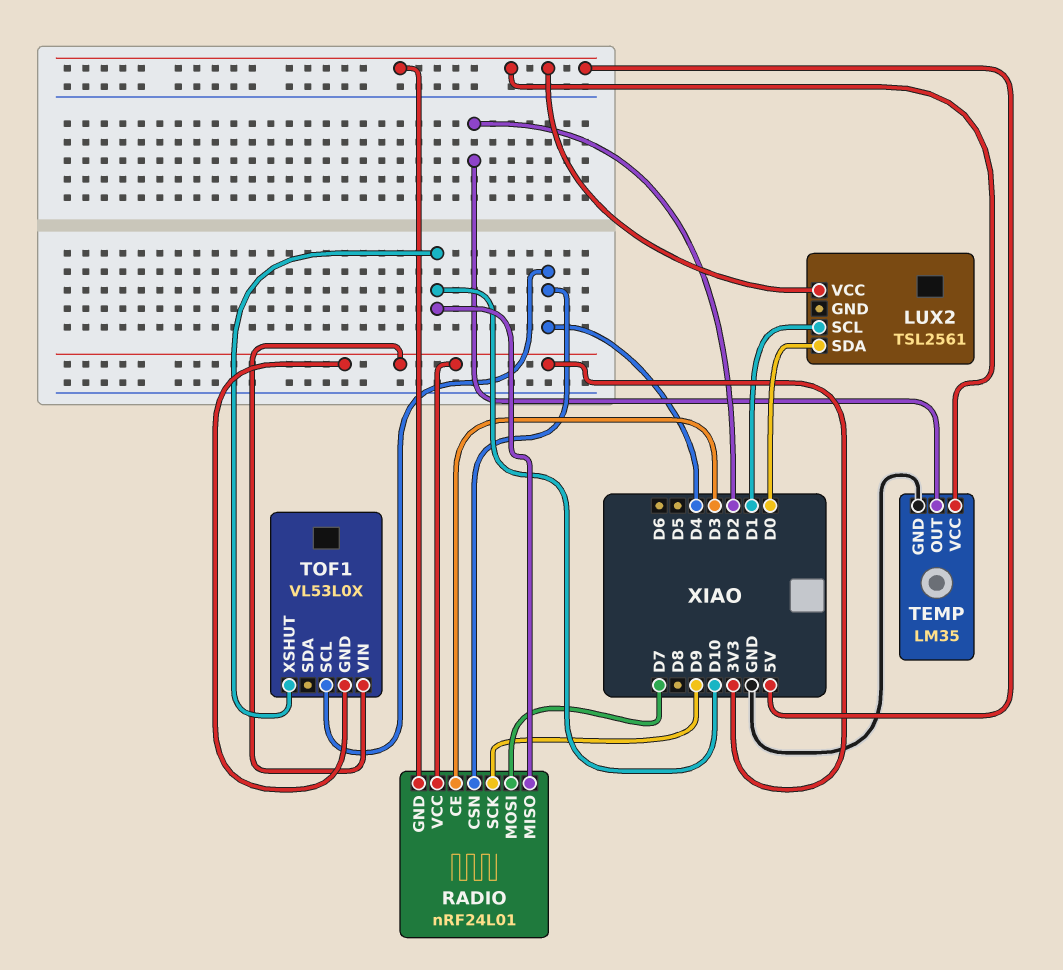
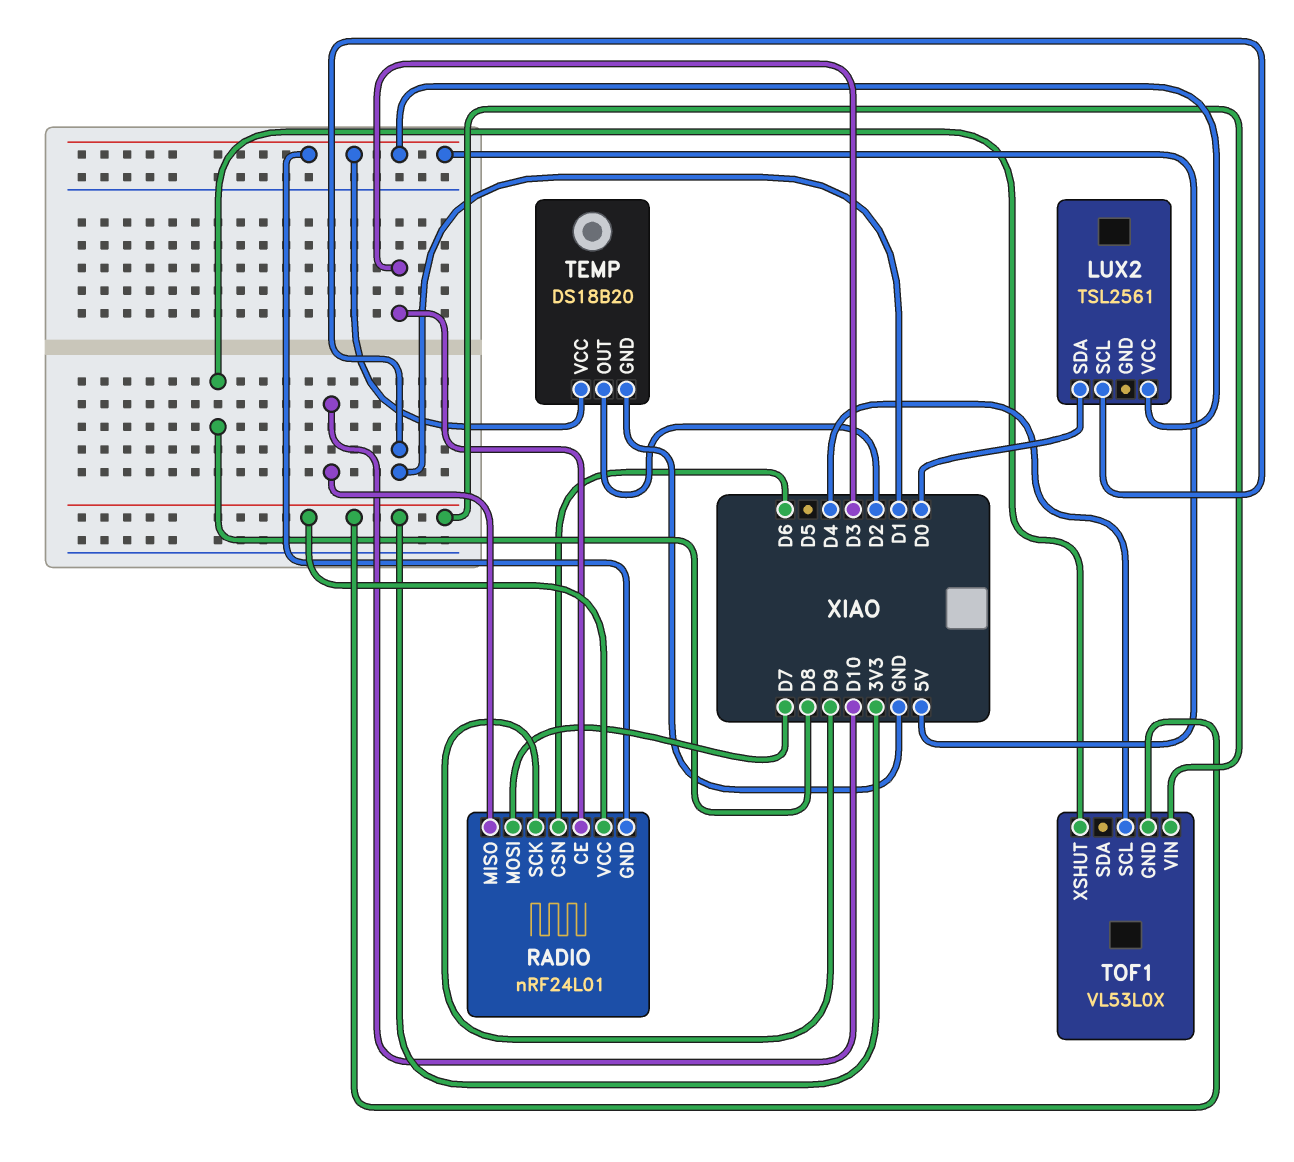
RADIO pin CSN: D4 -> D6
TEMP: LM35 -> DS18B20
TOF1 pin XSHUT: D10 -> D8

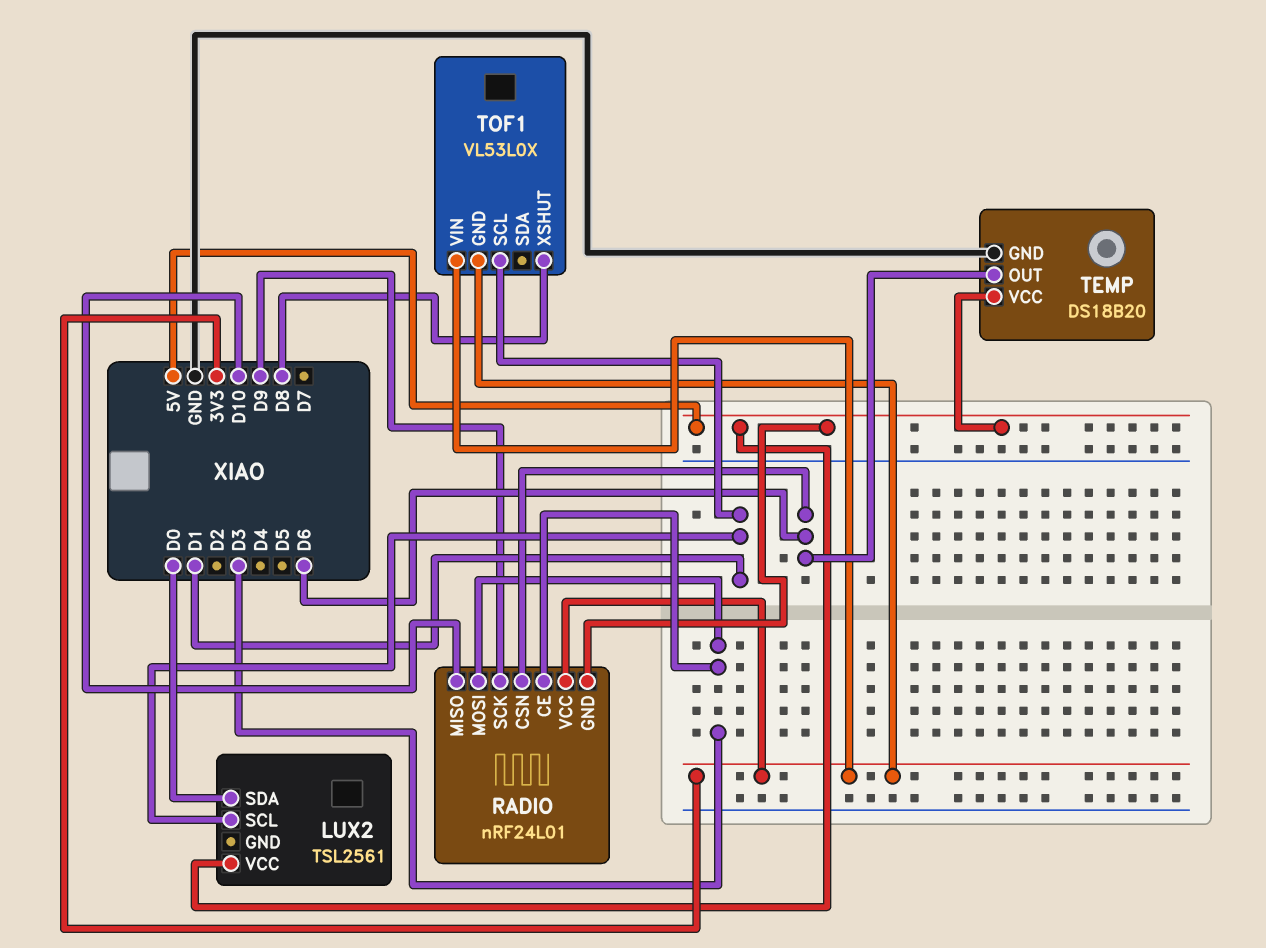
RADIO pin MOSI: D7 -> D3
TEMP pin OUT: D2 -> D6
TOF1 pin SCL: D4 -> D1

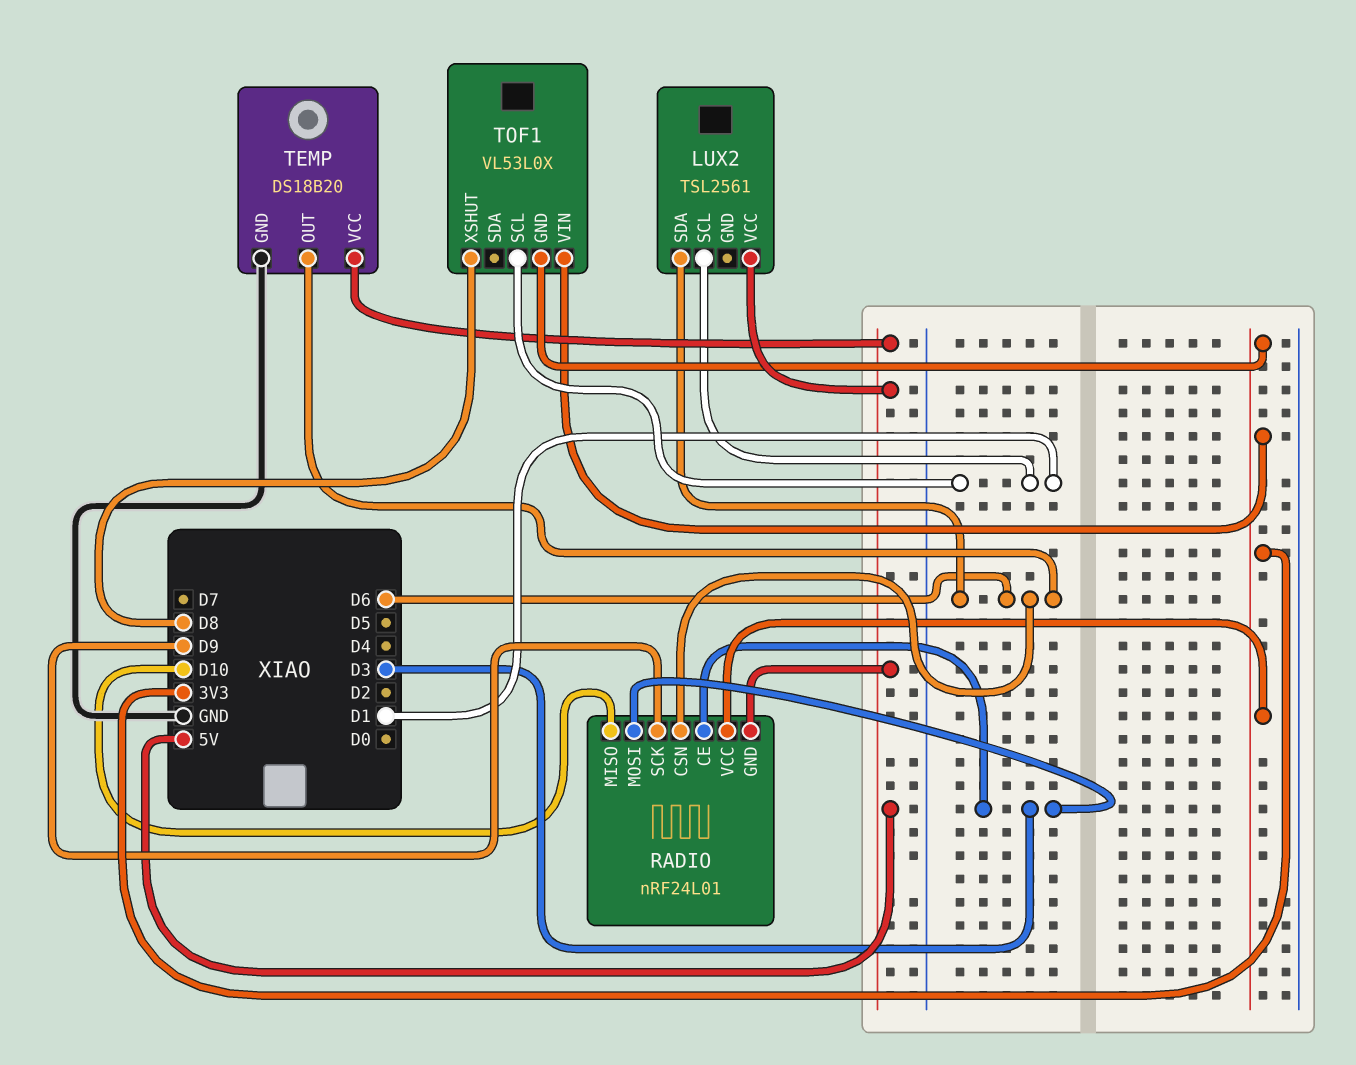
LUX2 pin SDA: D0 -> D6

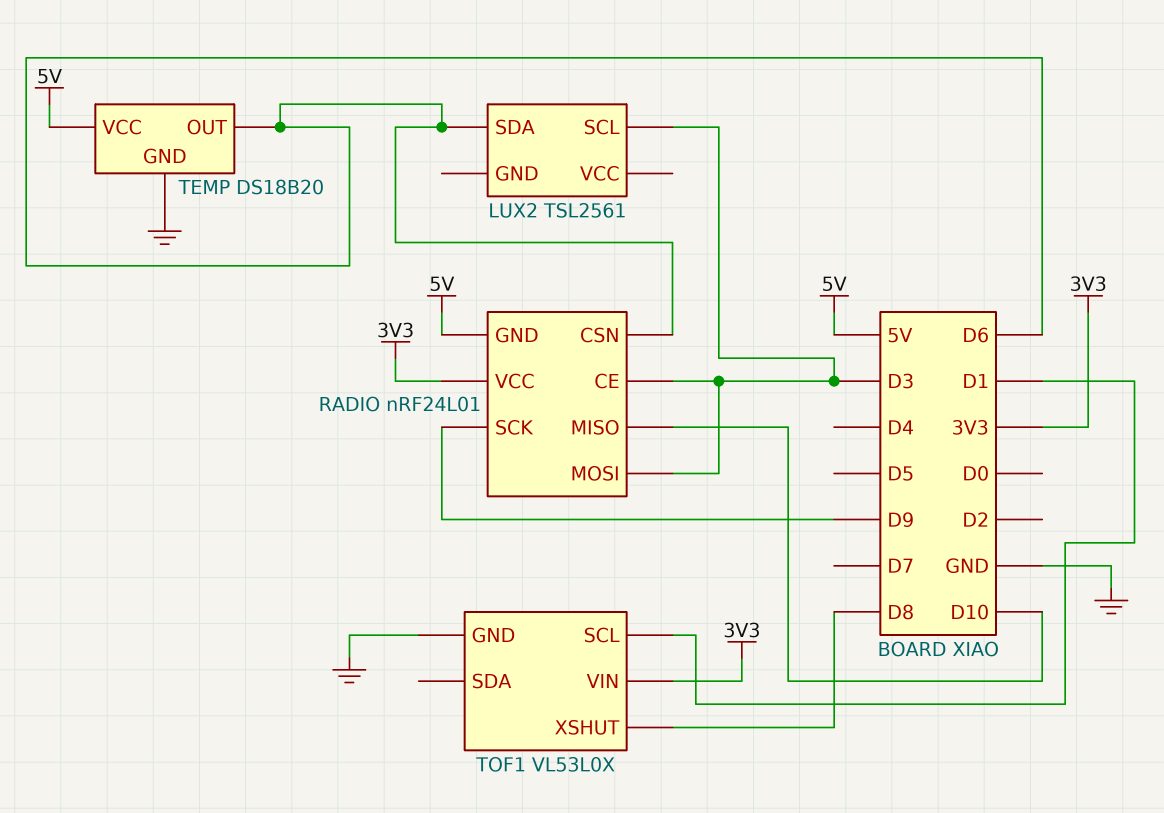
LUX2 pin SCL: D1 -> D3
LUX2 pin VCC: 5V -> none
TOF1 pin GND: 3V3 -> GND

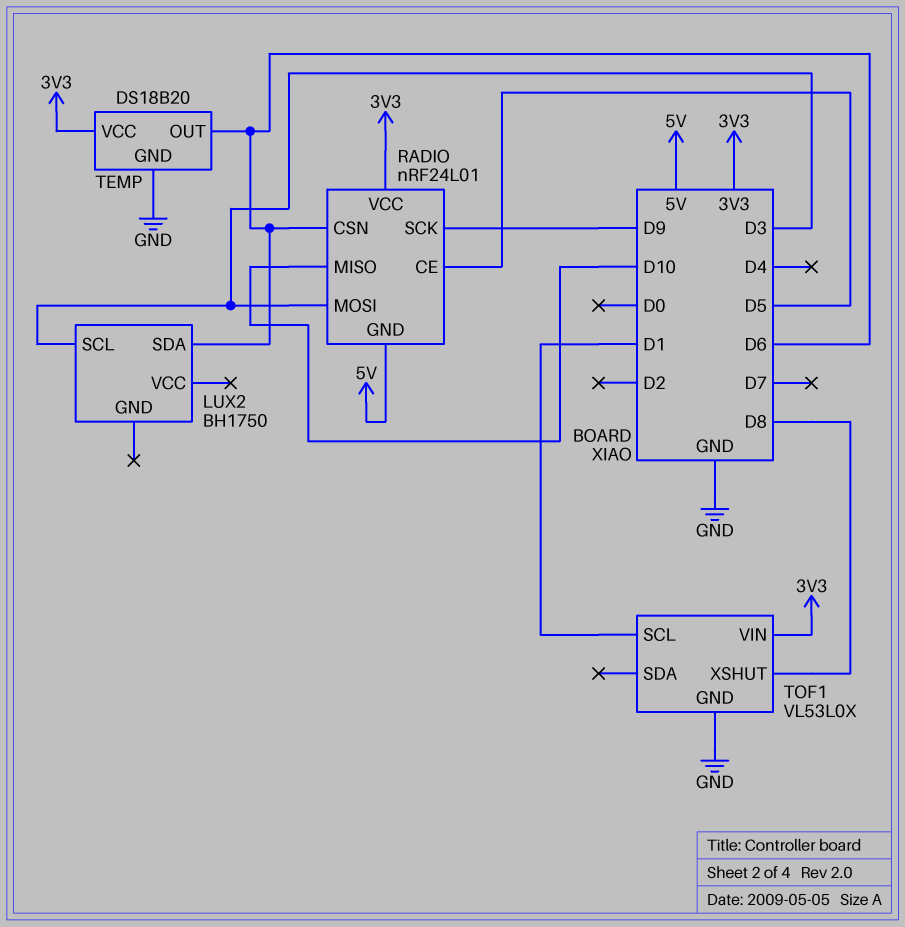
LUX2: TSL2561 -> BH1750
RADIO pin CE: D3 -> D5
TEMP pin VCC: 5V -> 3V3

